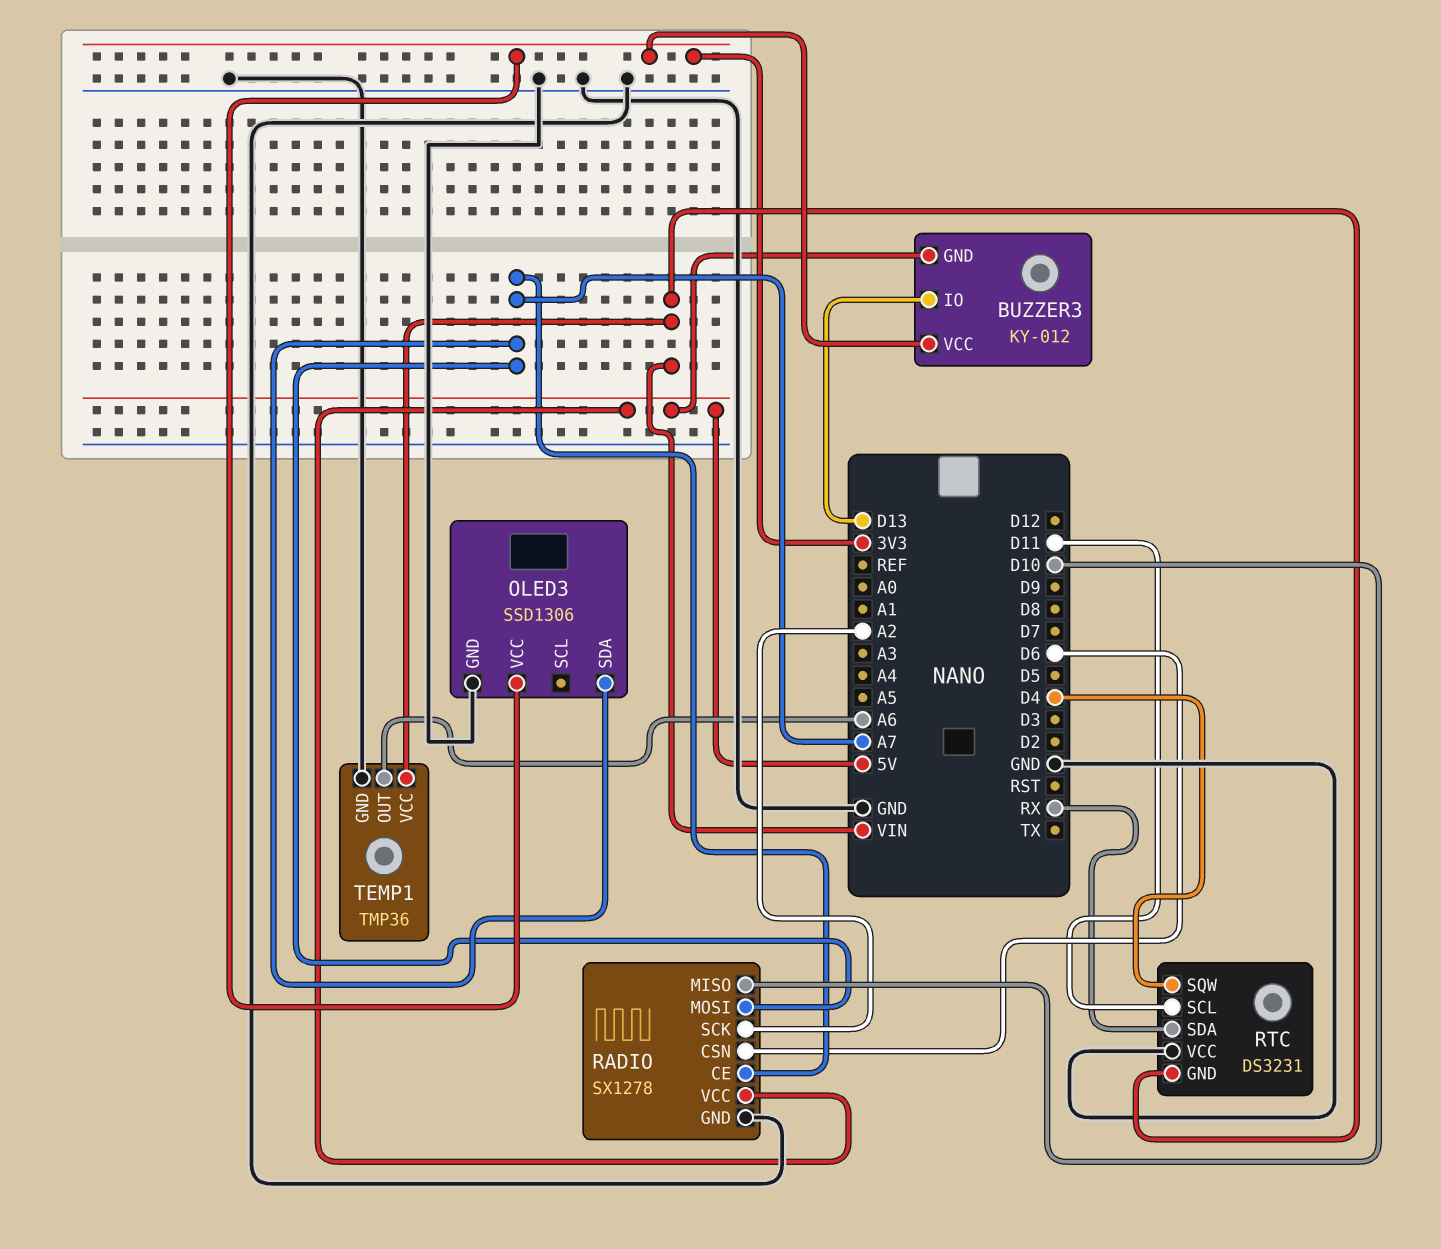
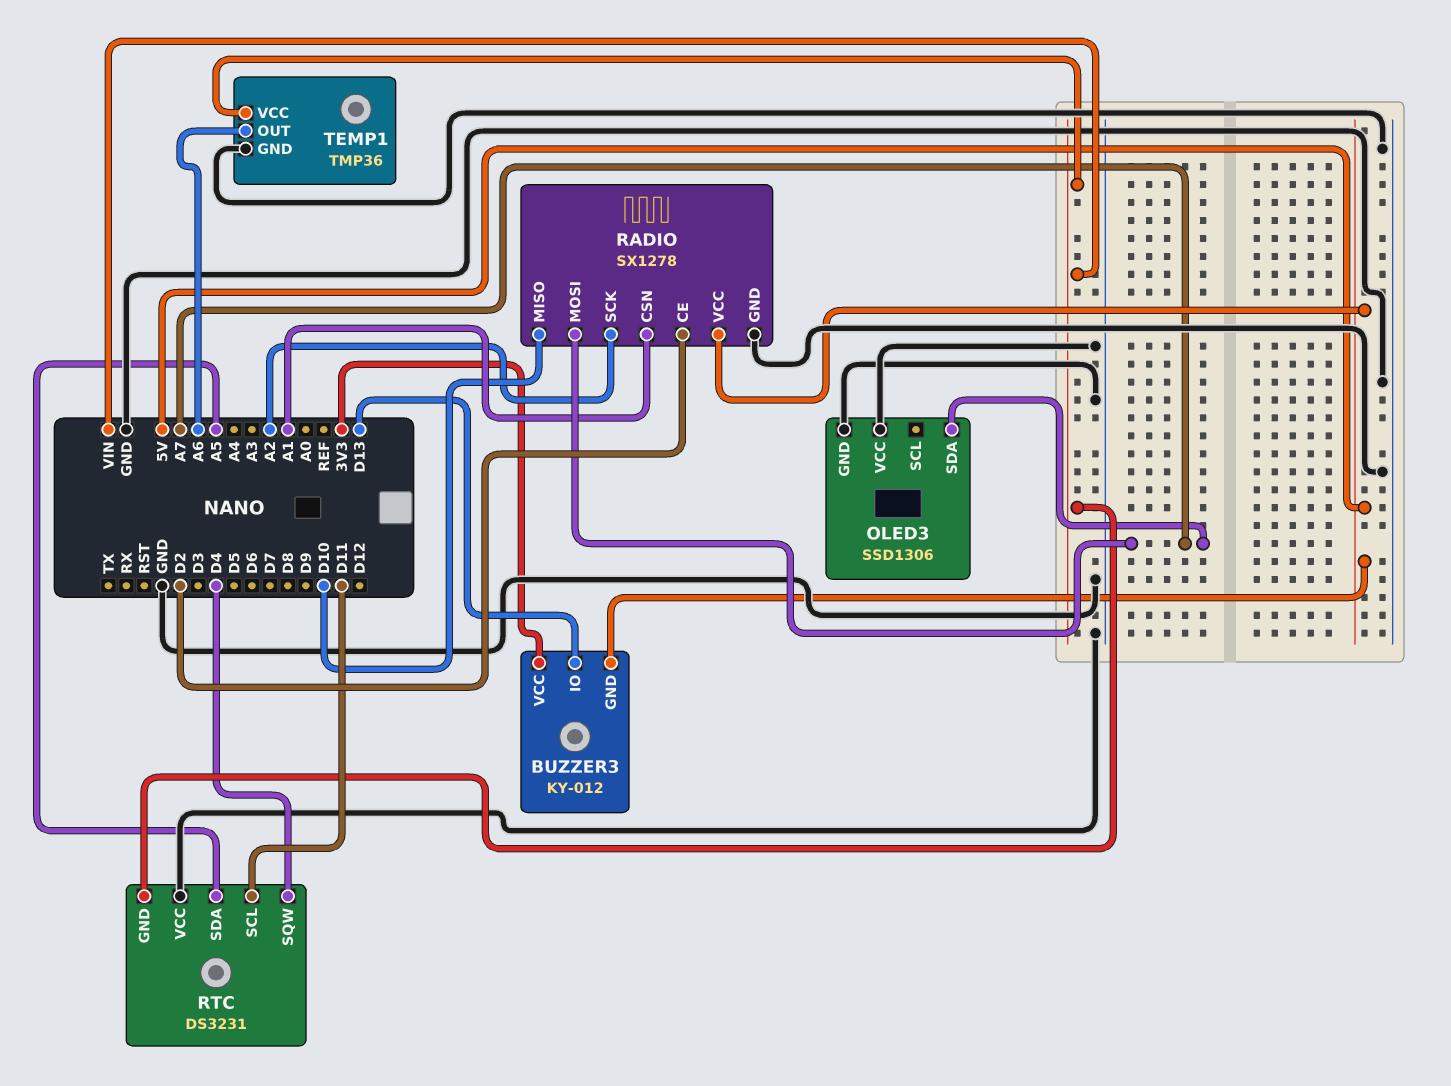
OLED3 pin VCC: 3V3 -> GND
RADIO pin CE: A7 -> D2
RADIO pin CSN: D6 -> A1
RTC pin SDA: RX -> A5

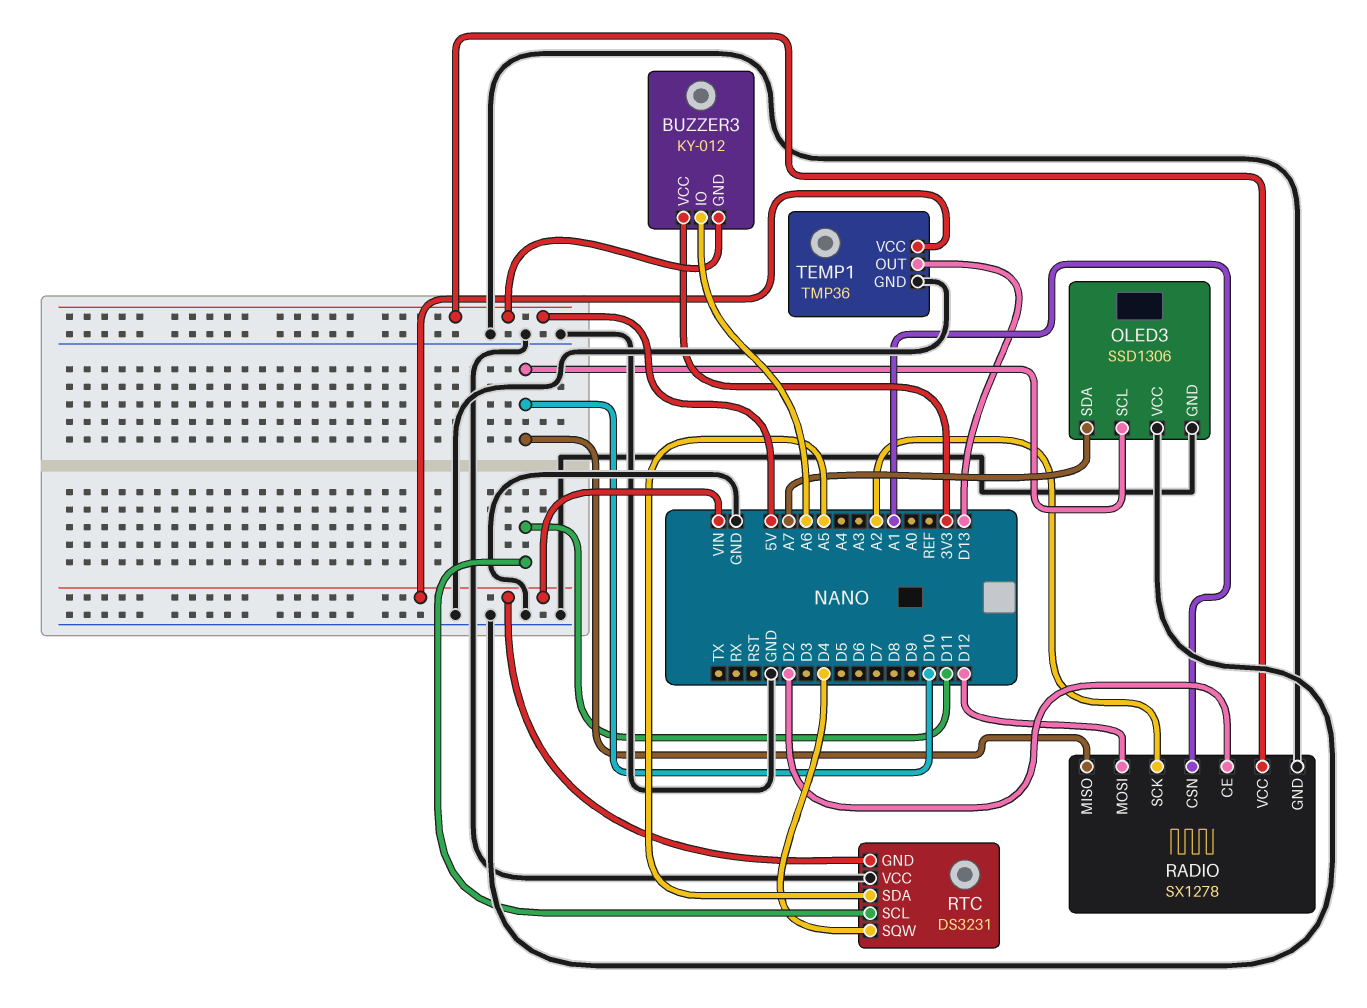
BUZZER3 pin IO: D13 -> A6
OLED3 pin SCL: none -> D10
RADIO pin MOSI: A7 -> D12
TEMP1 pin OUT: A6 -> D13

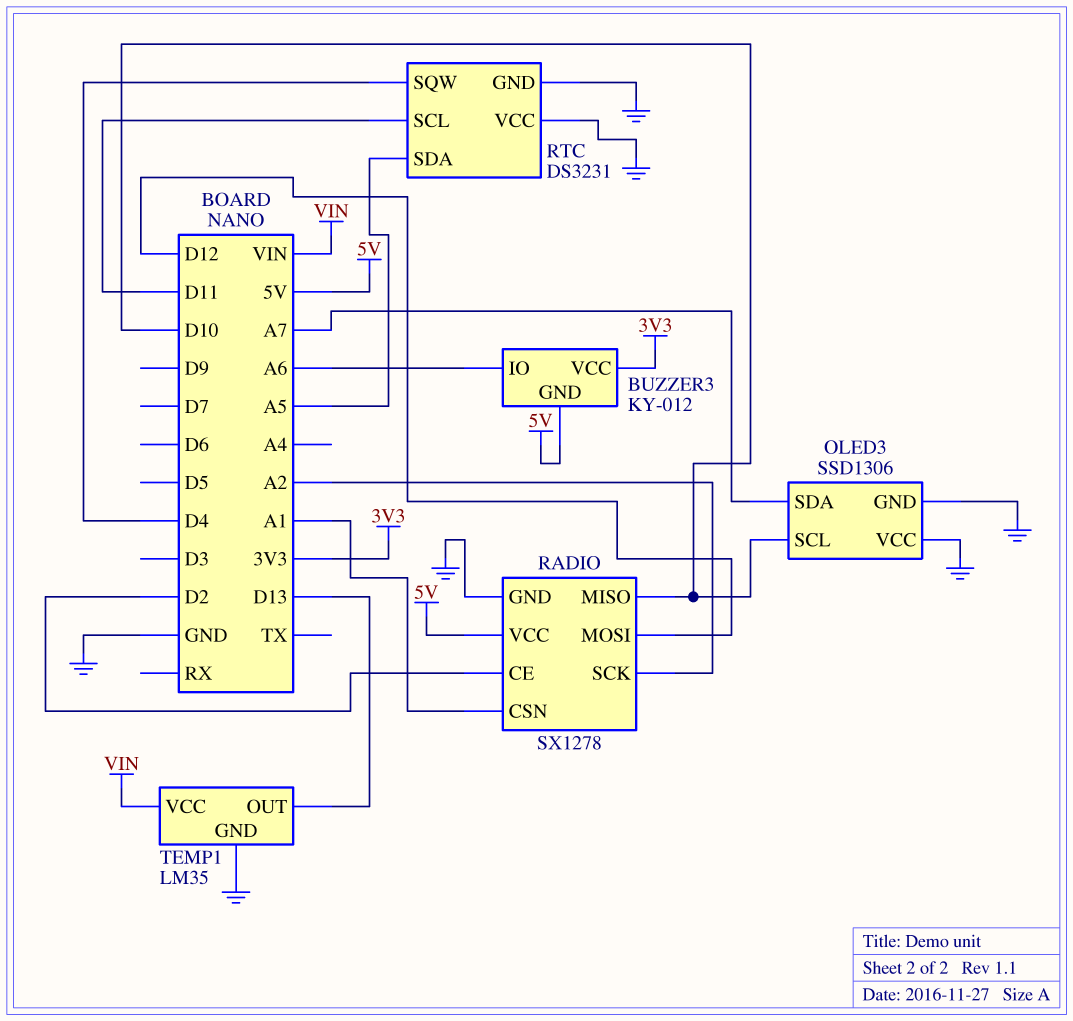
RTC pin GND: VIN -> GND
TEMP1: TMP36 -> LM35

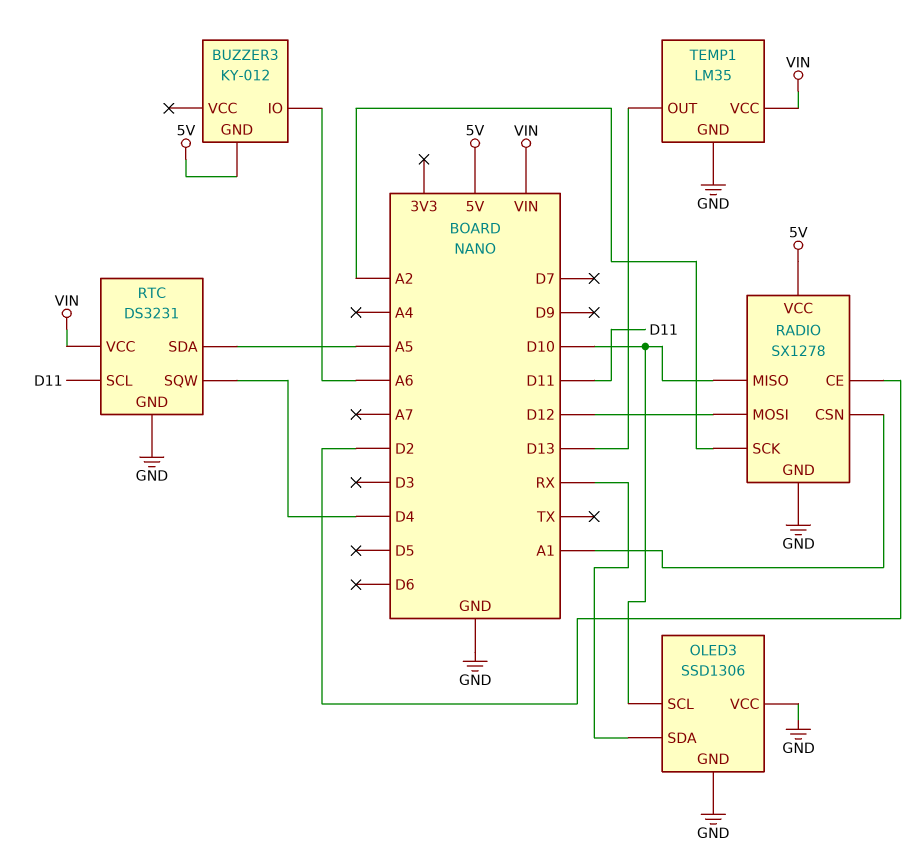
BUZZER3 pin VCC: 3V3 -> none
OLED3 pin SDA: A7 -> RX
RTC pin VCC: GND -> VIN

